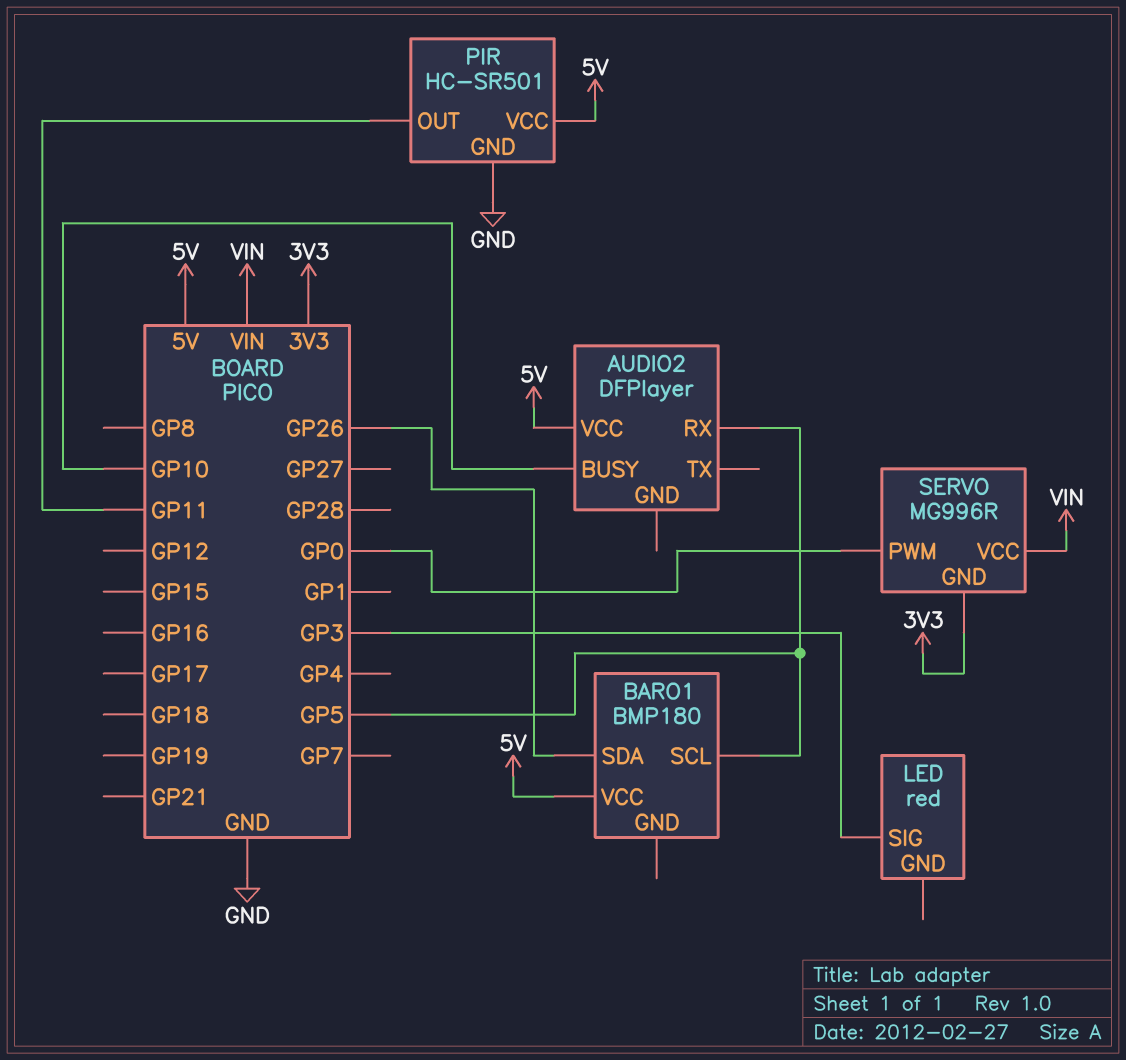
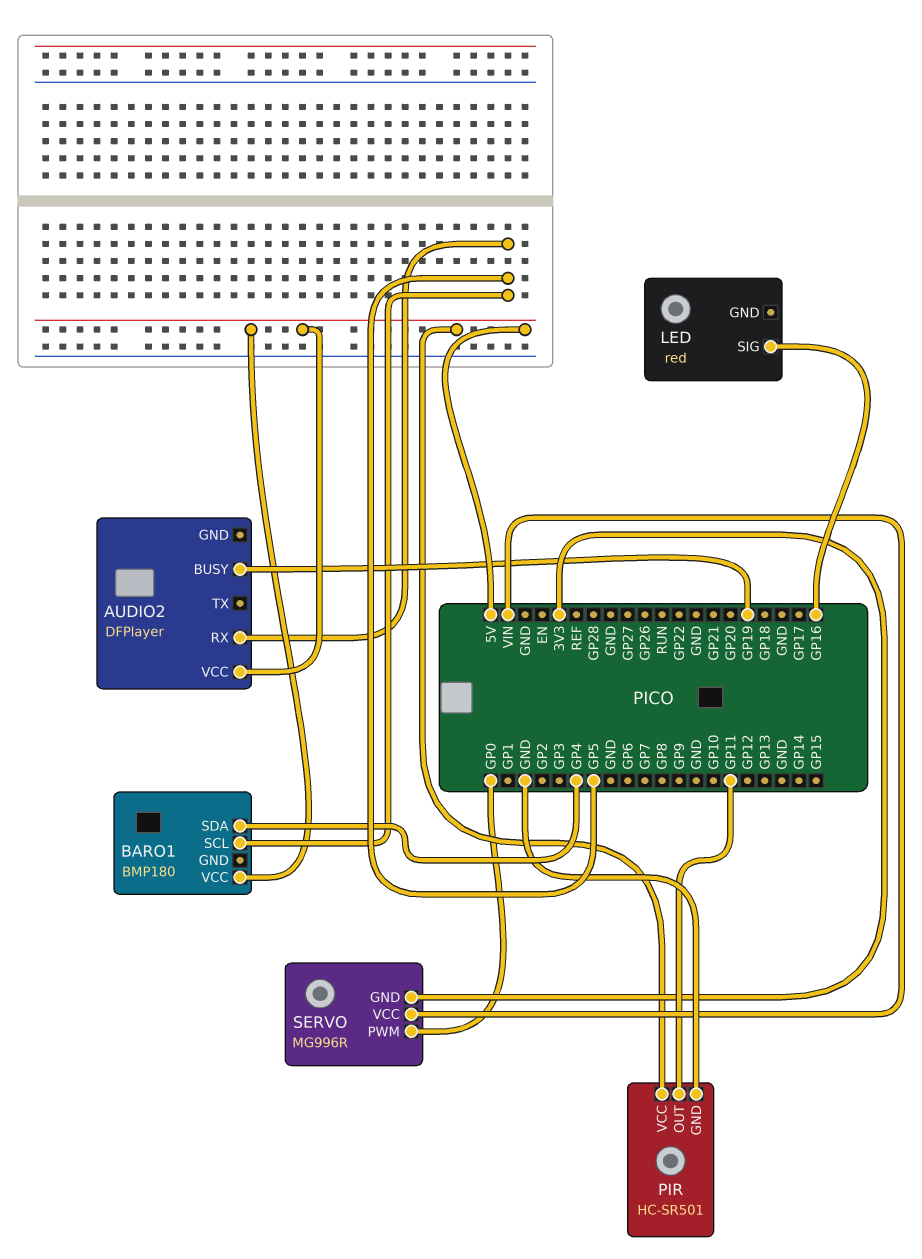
AUDIO2 pin BUSY: GP10 -> GP19
BARO1 pin SDA: GP26 -> GP4
LED pin SIG: GP3 -> GP16

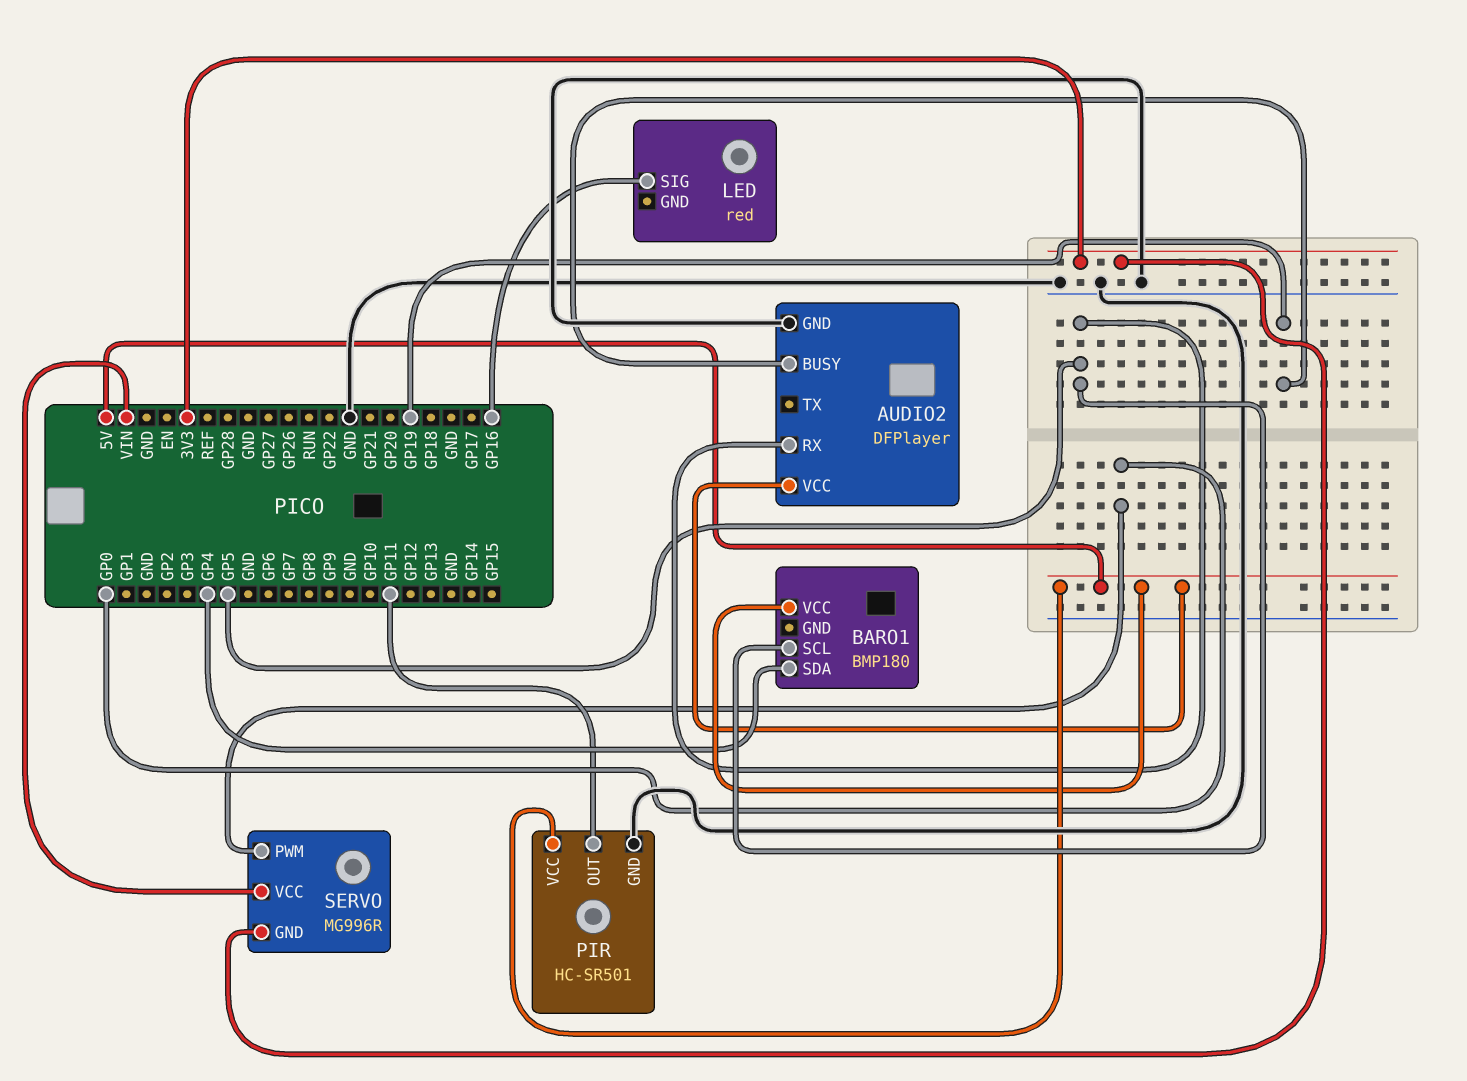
AUDIO2 pin GND: none -> GND

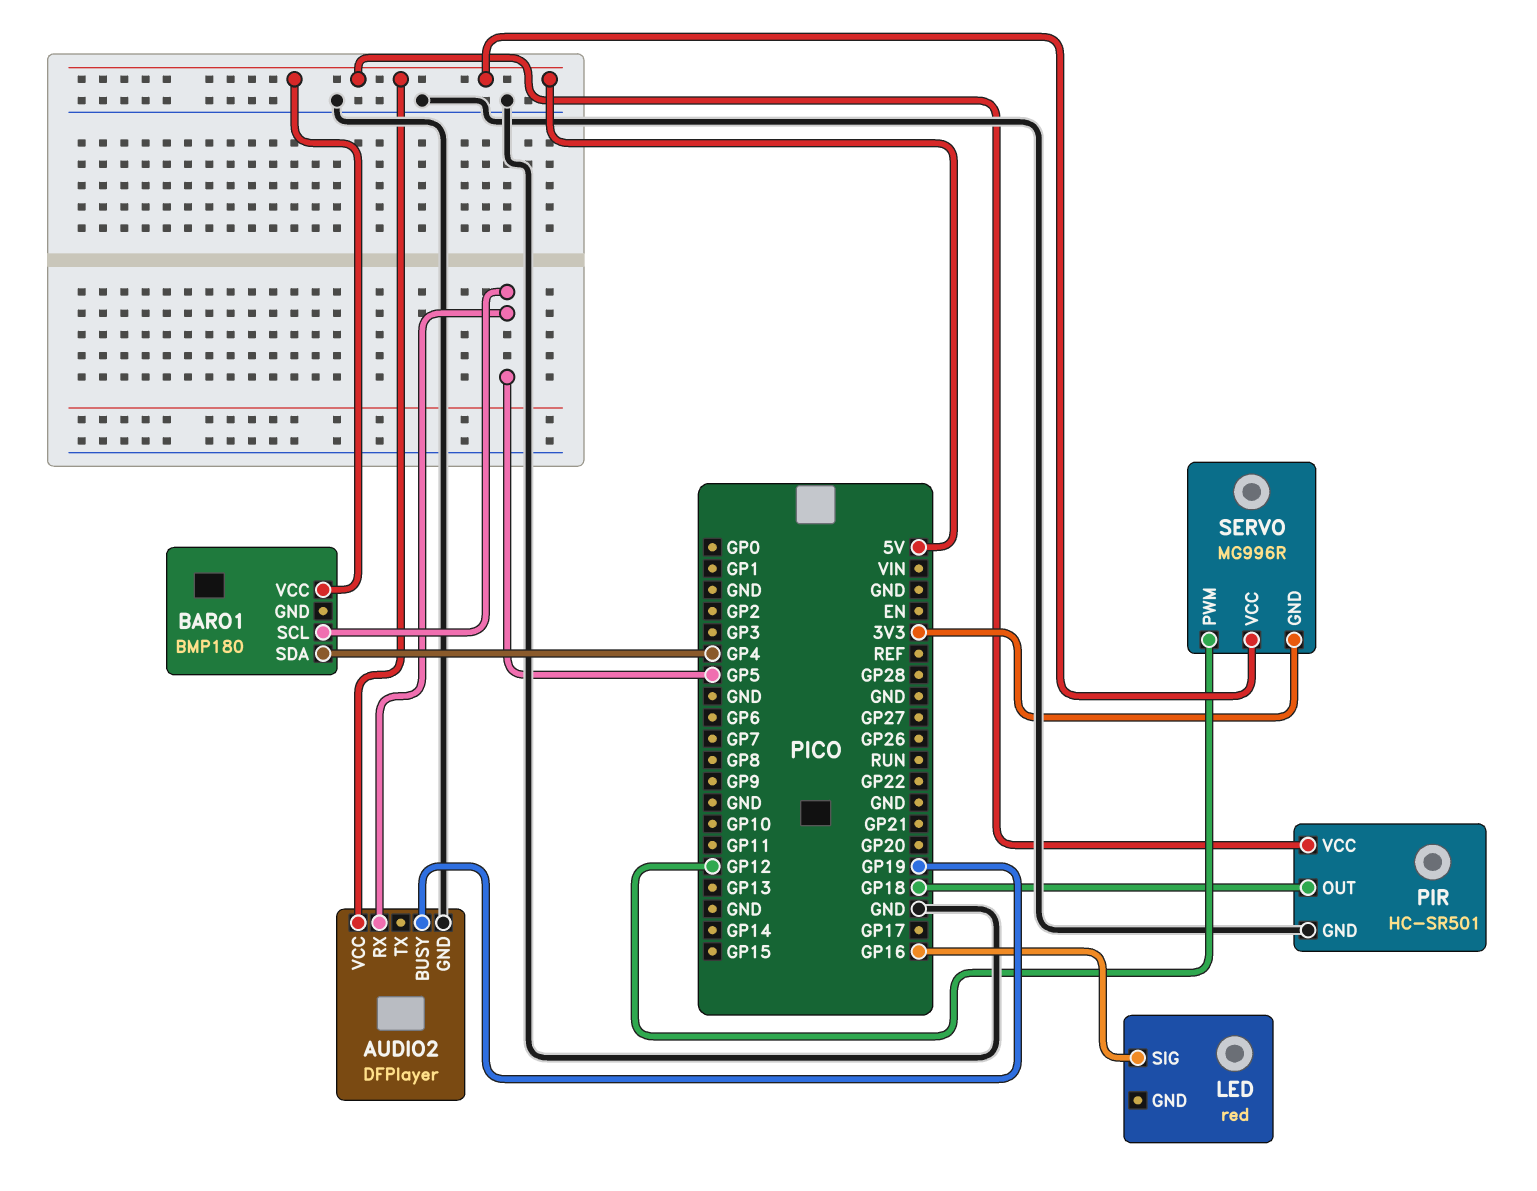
PIR pin OUT: GP11 -> GP18
SERVO pin PWM: GP0 -> GP12
SERVO pin VCC: VIN -> 5V

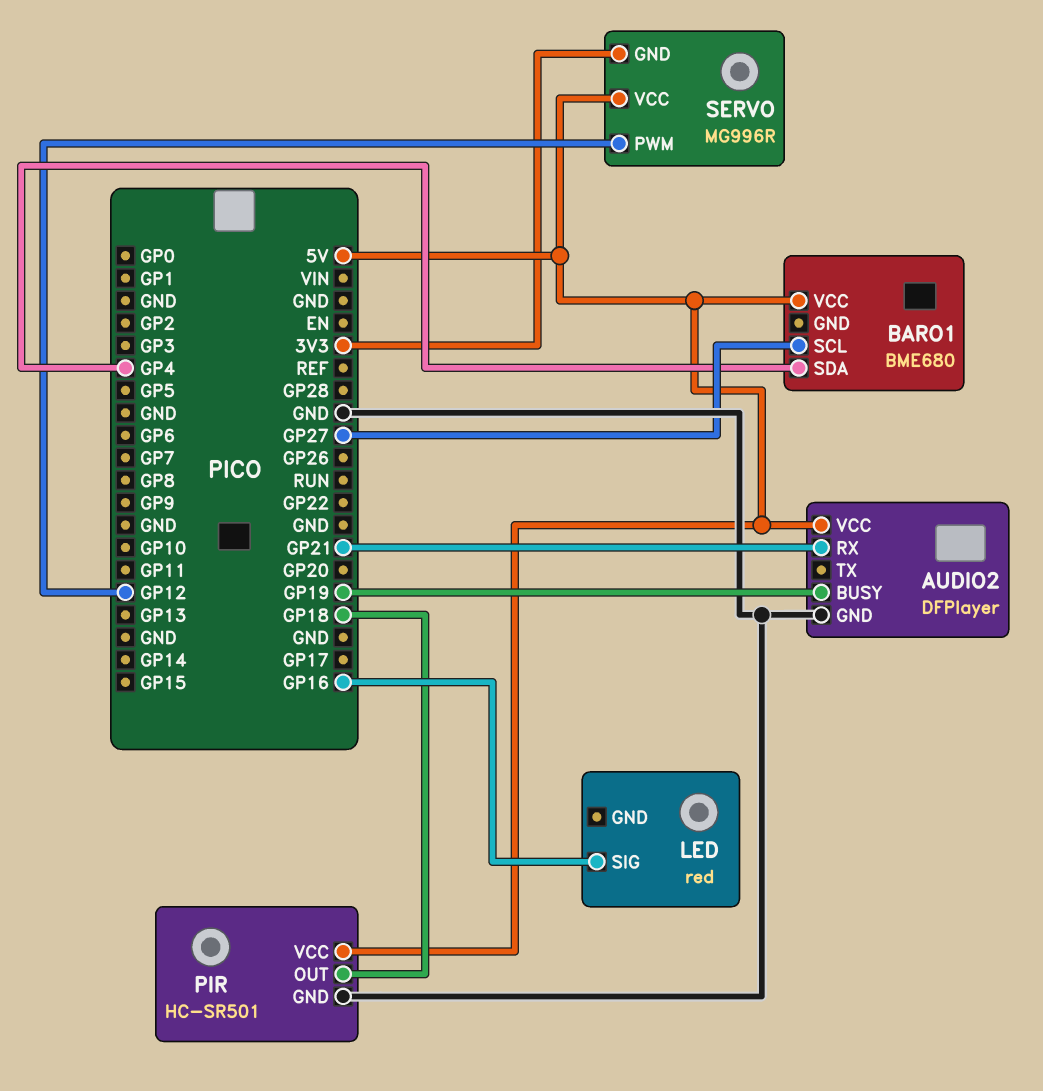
AUDIO2 pin RX: GP5 -> GP21
BARO1: BMP180 -> BME680
BARO1 pin SCL: GP5 -> GP27

